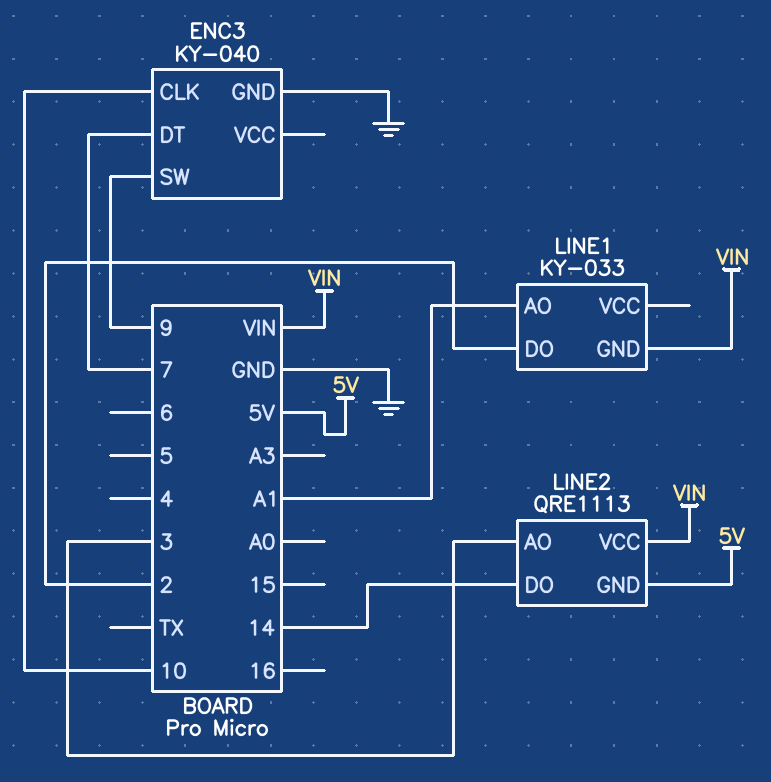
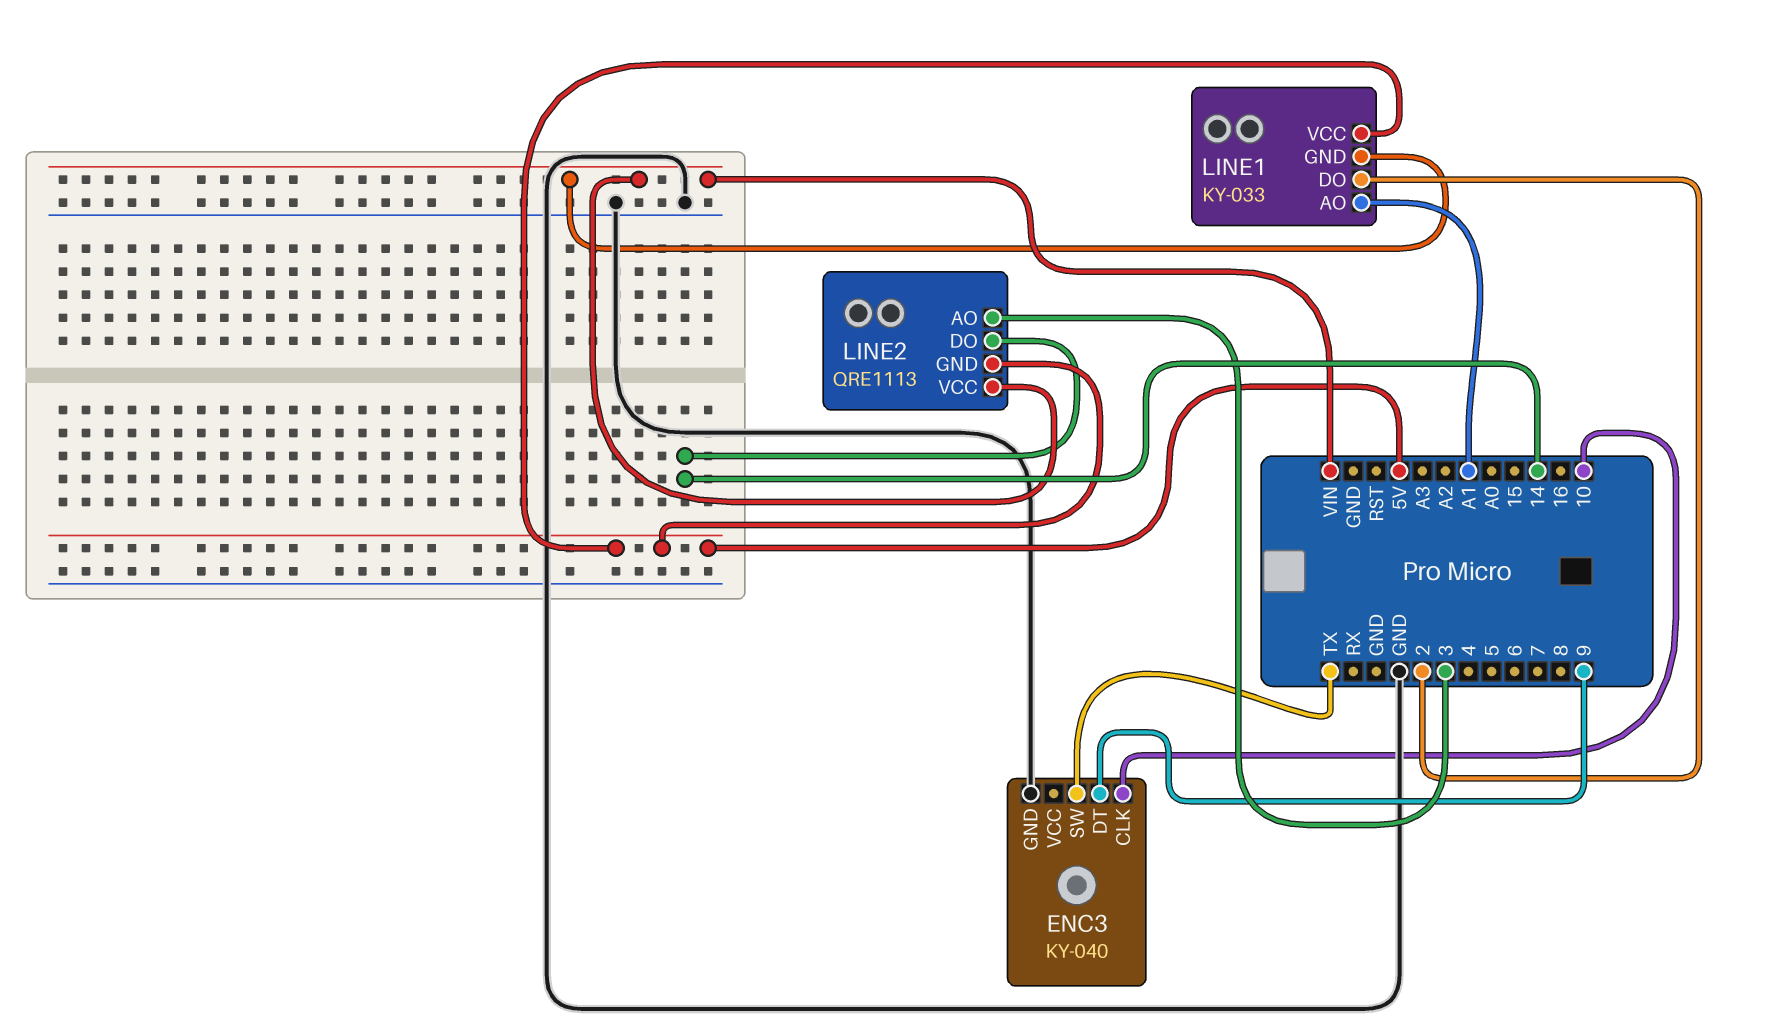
ENC3 pin DT: 7 -> 9
ENC3 pin SW: 9 -> TX
LINE1 pin VCC: none -> 5V

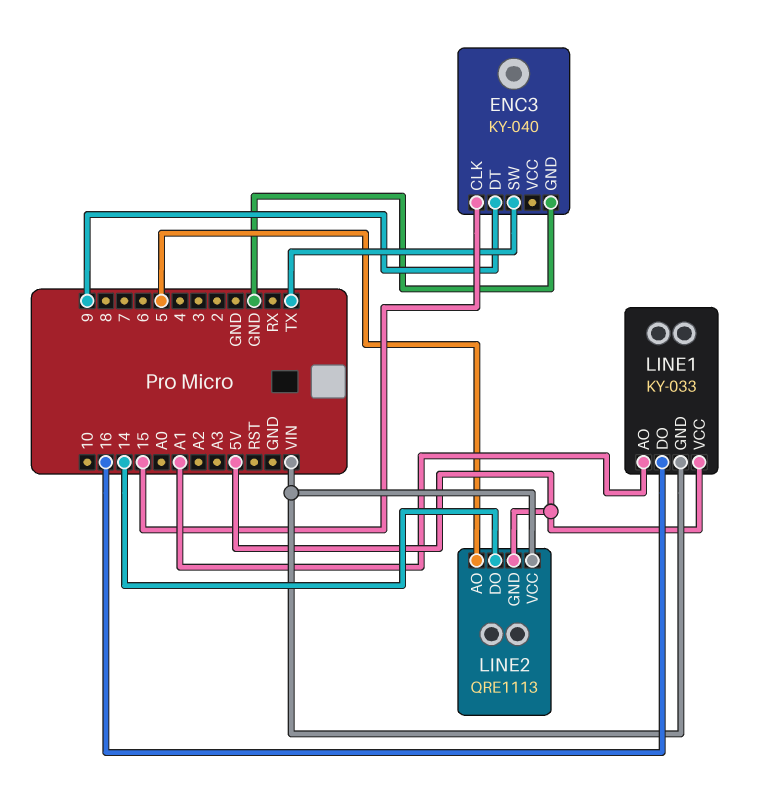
ENC3 pin CLK: 10 -> 15
LINE1 pin DO: 2 -> 16
LINE2 pin AO: 3 -> 5

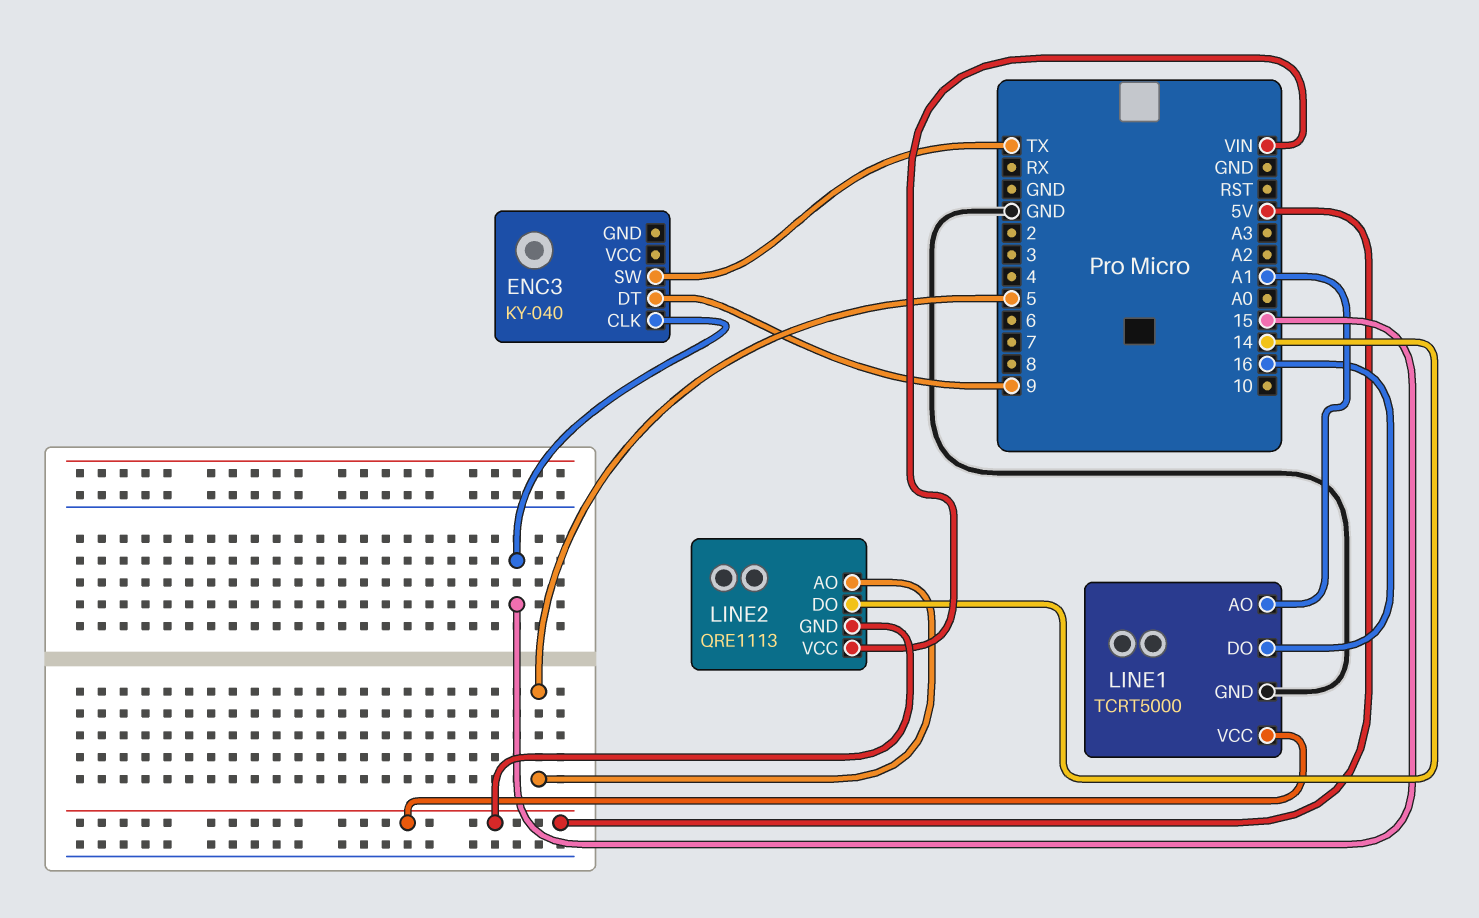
ENC3 pin GND: GND -> none
LINE1: KY-033 -> TCRT5000
LINE1 pin GND: VIN -> GND

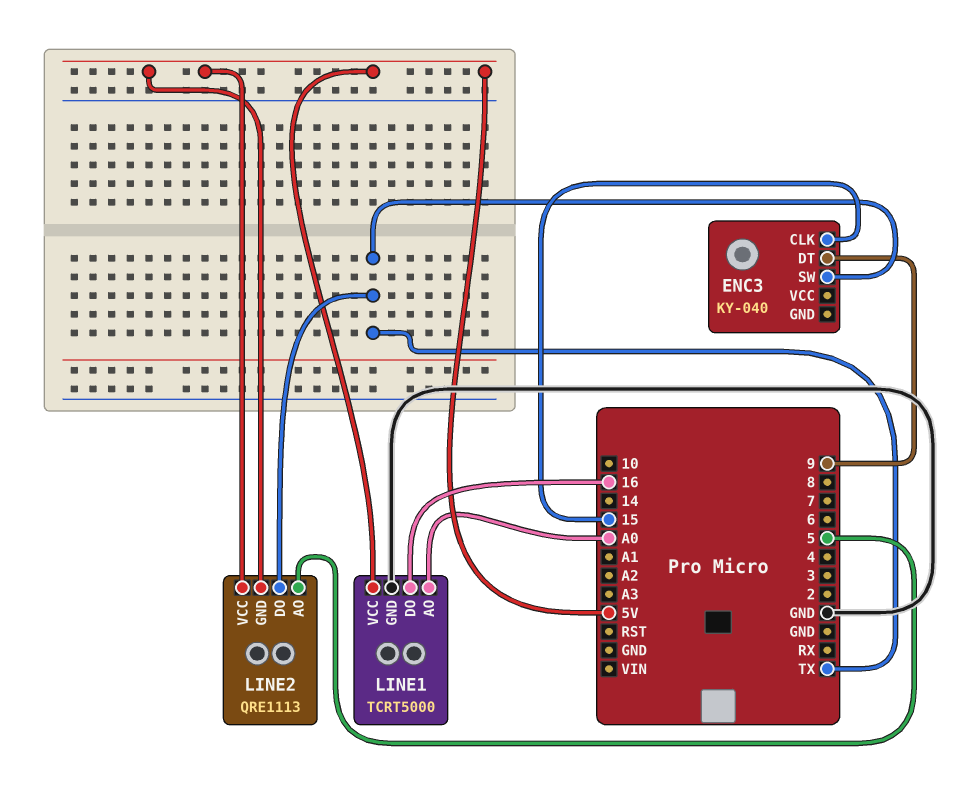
LINE1 pin AO: A1 -> A0
LINE2 pin DO: 14 -> TX
LINE2 pin VCC: VIN -> 5V

